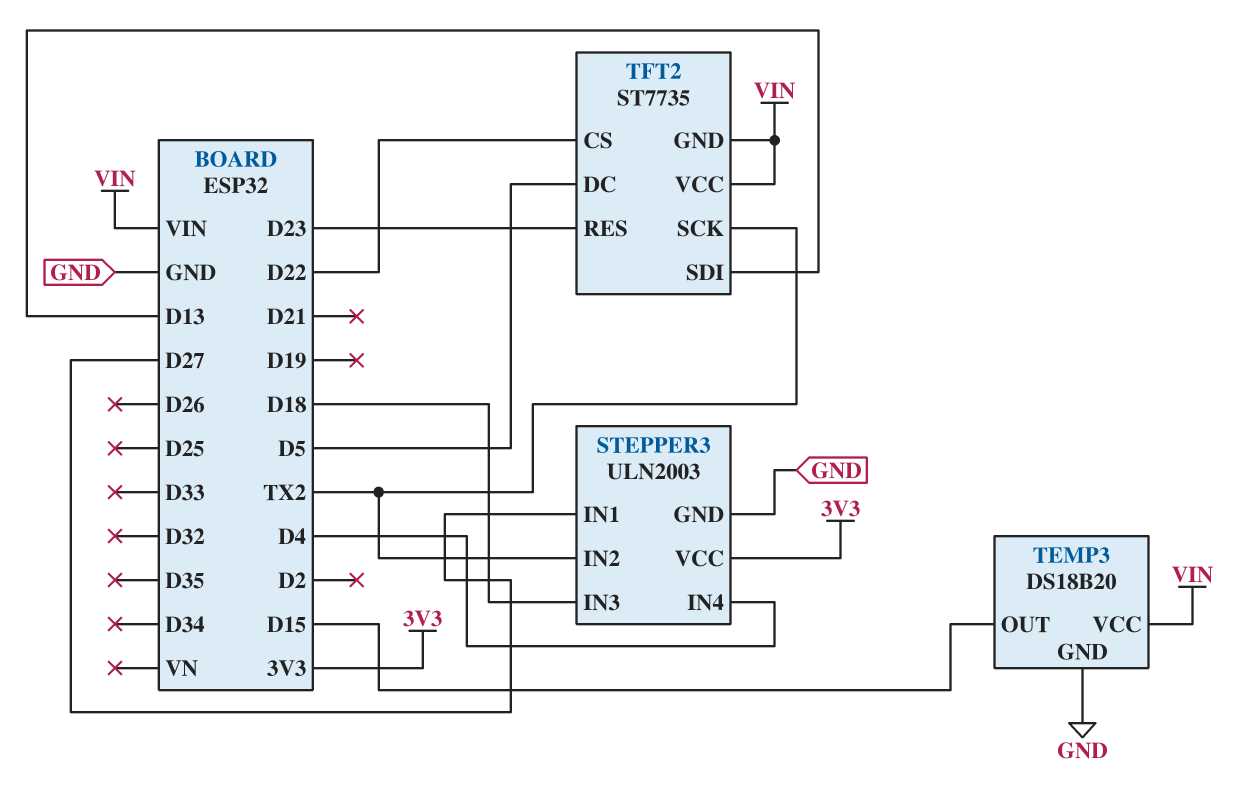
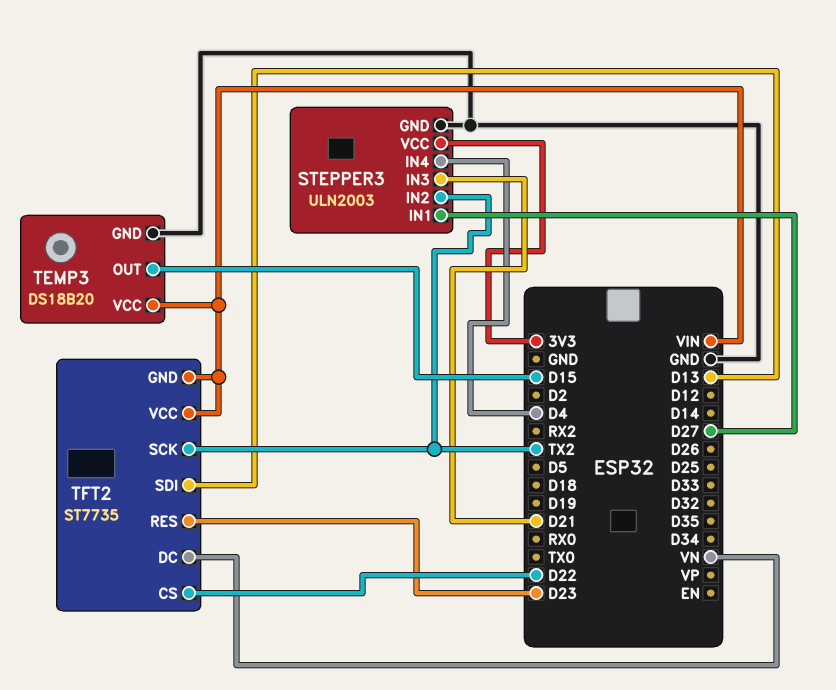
STEPPER3 pin IN3: D18 -> D21
TFT2 pin DC: D5 -> VN

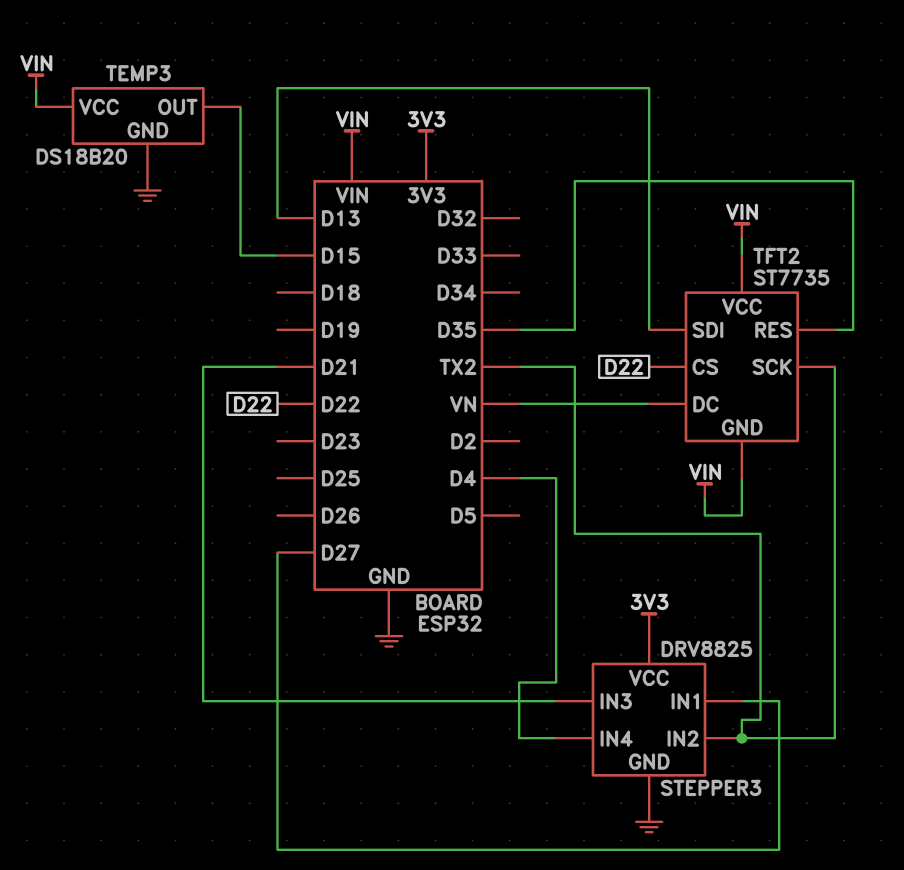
STEPPER3: ULN2003 -> DRV8825
TFT2 pin RES: D23 -> D35

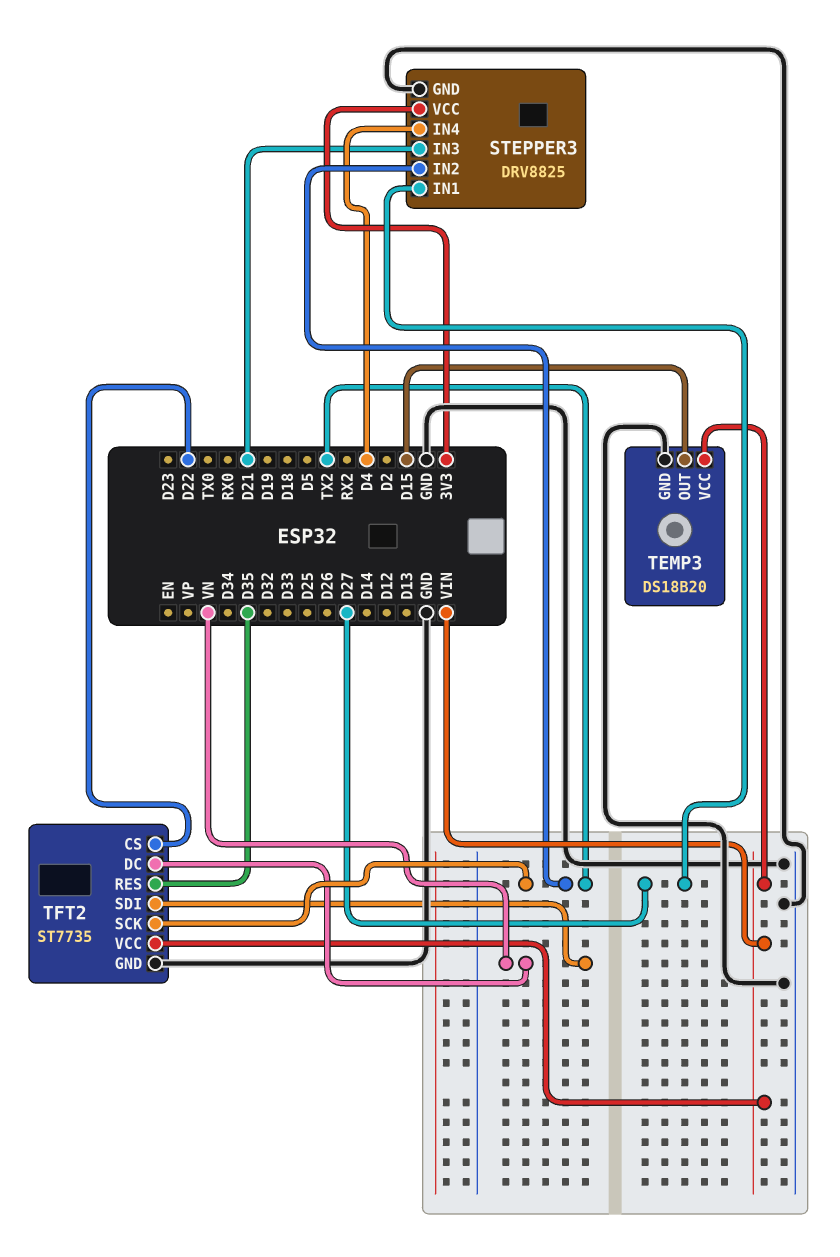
TFT2 pin GND: VIN -> GND
TFT2 pin SDI: D13 -> VN

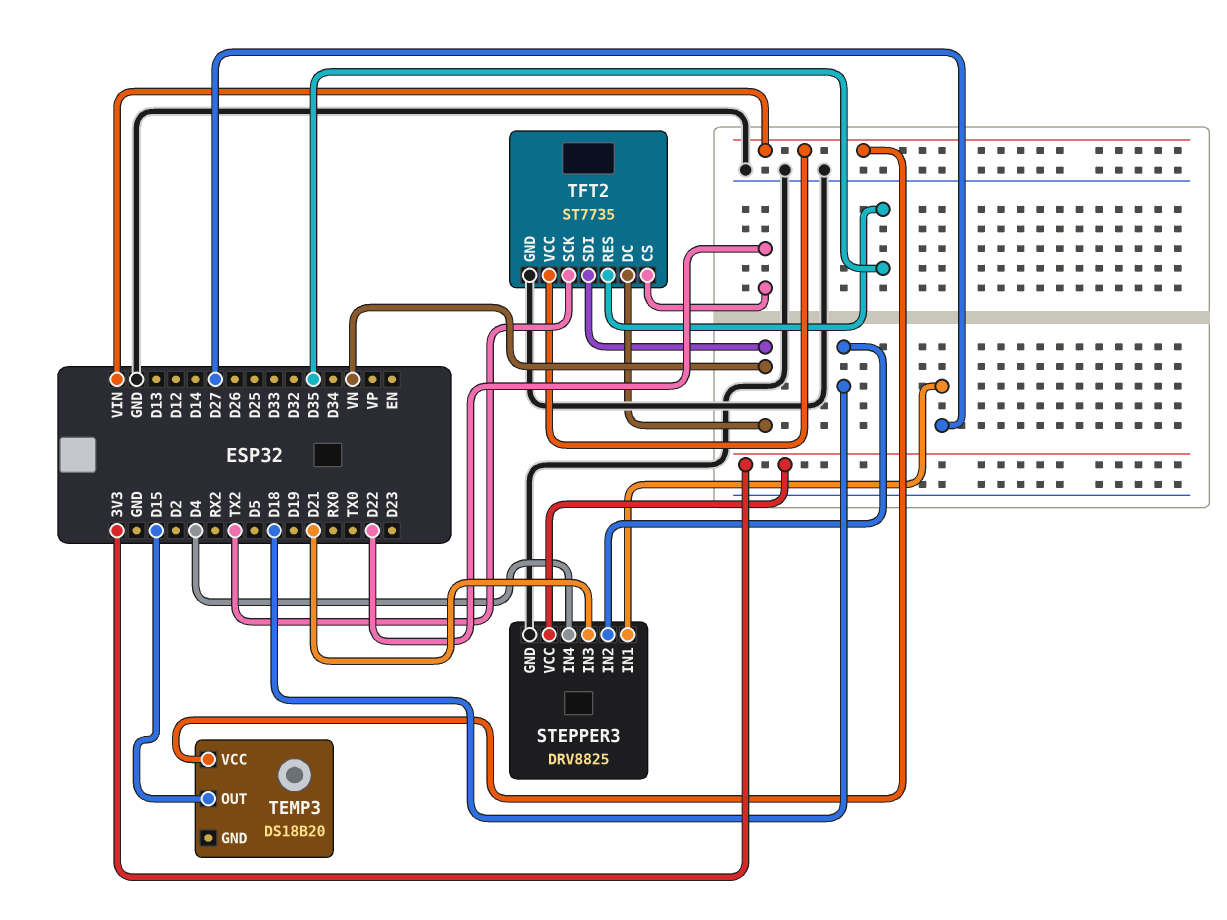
STEPPER3 pin IN2: TX2 -> D18
TEMP3 pin GND: GND -> none

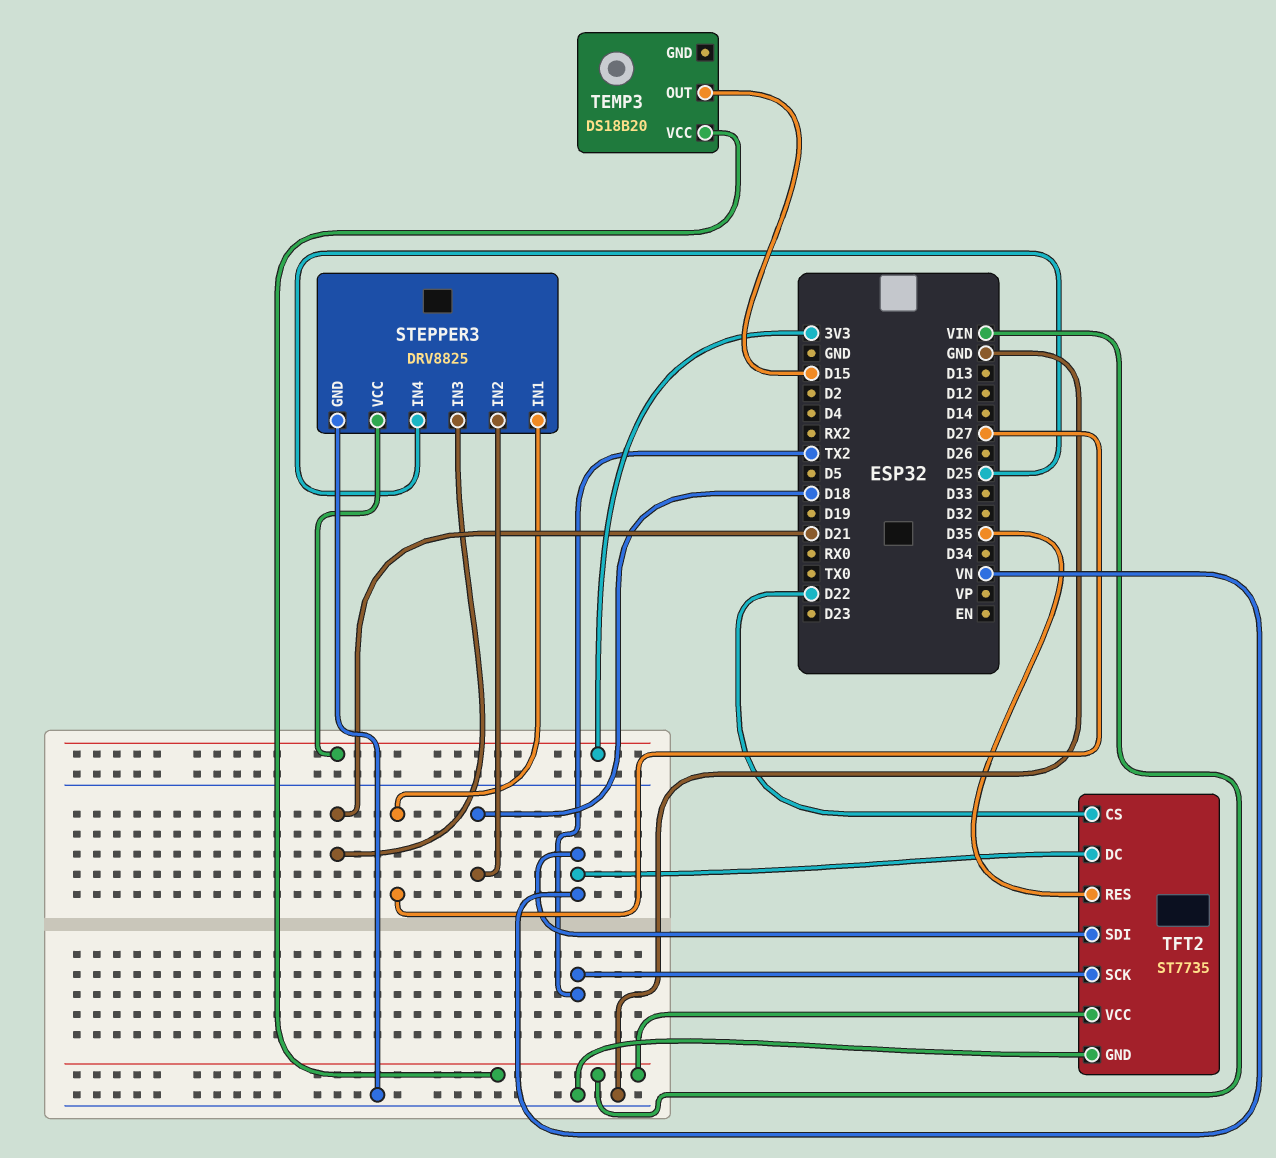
STEPPER3 pin IN4: D4 -> D25

